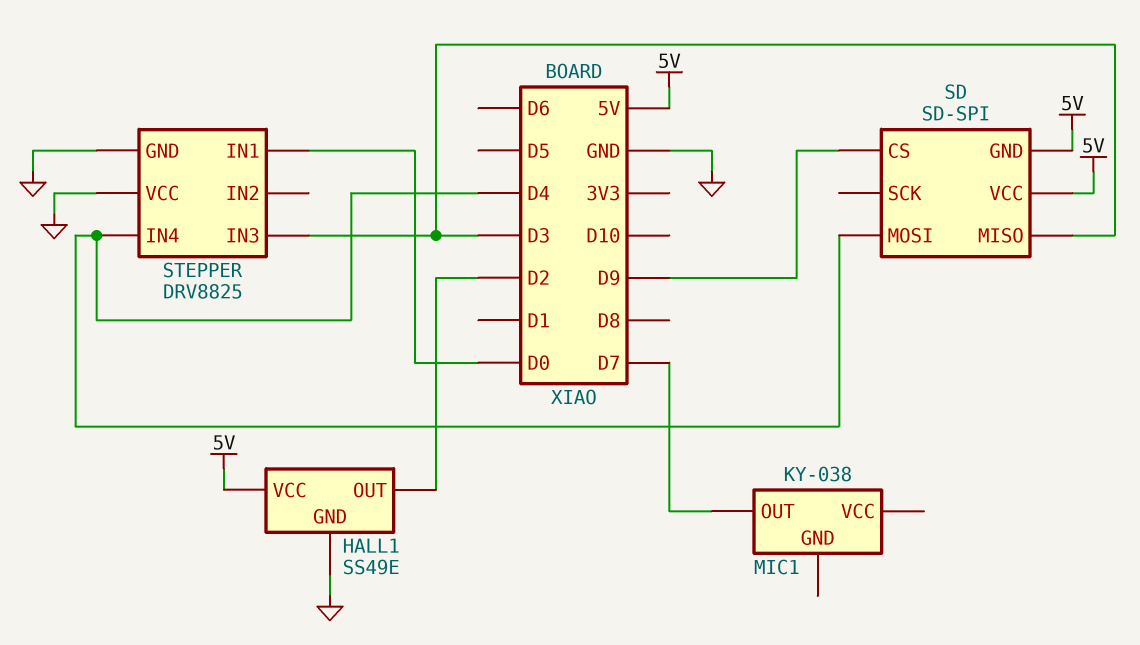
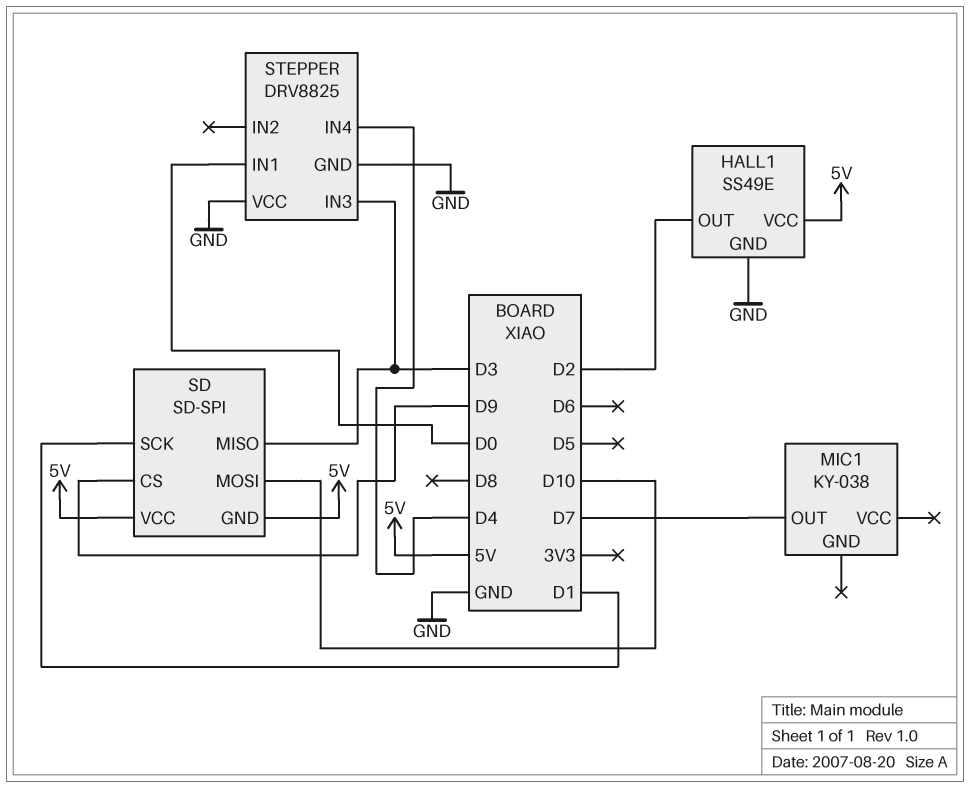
SD pin MOSI: D4 -> D10
SD pin SCK: none -> D1

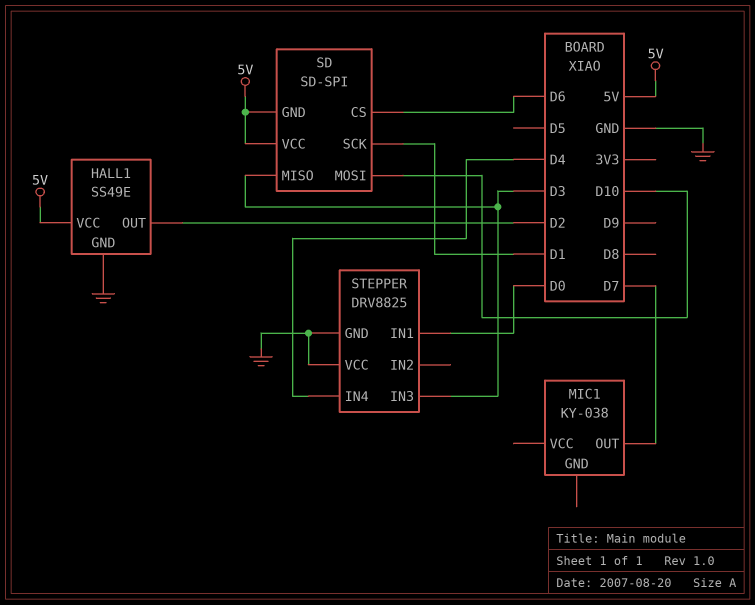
SD pin CS: D9 -> D6

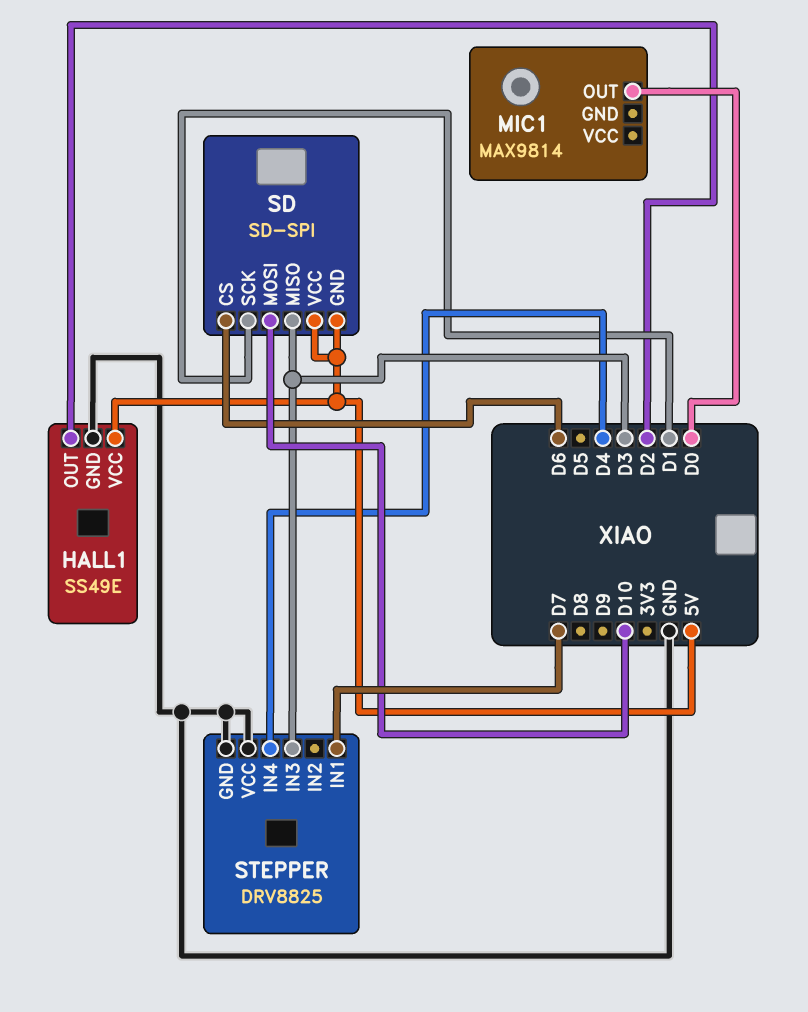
MIC1: KY-038 -> MAX9814
MIC1 pin OUT: D7 -> D0
STEPPER pin IN1: D0 -> D7

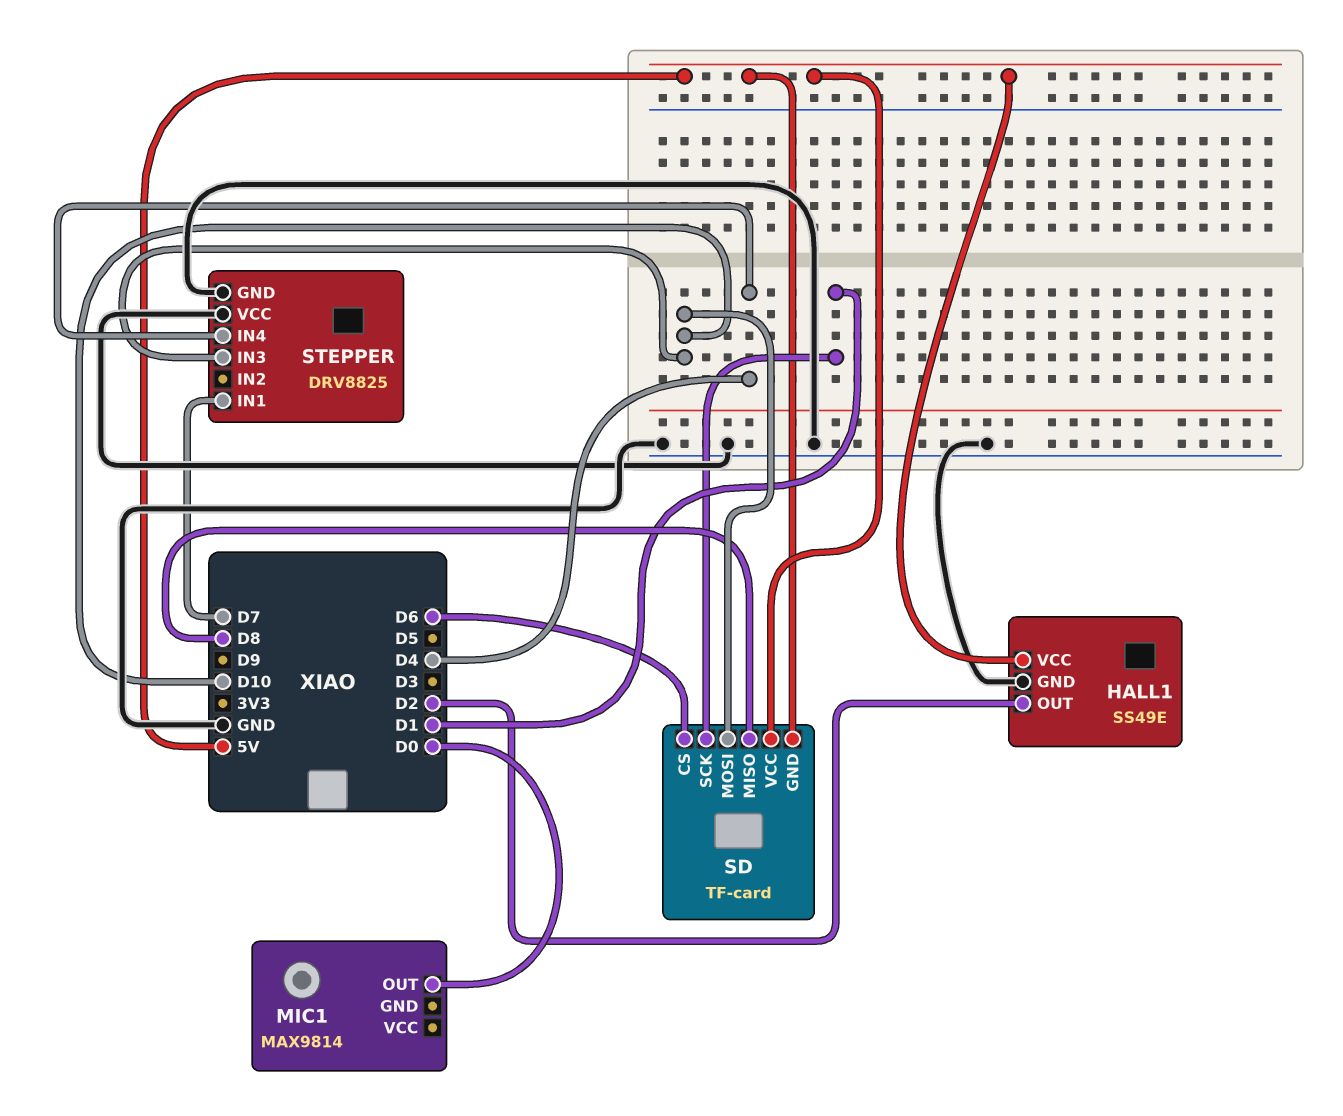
SD: SD-SPI -> TF-card
SD pin MISO: D3 -> D8
STEPPER pin IN3: D3 -> D10

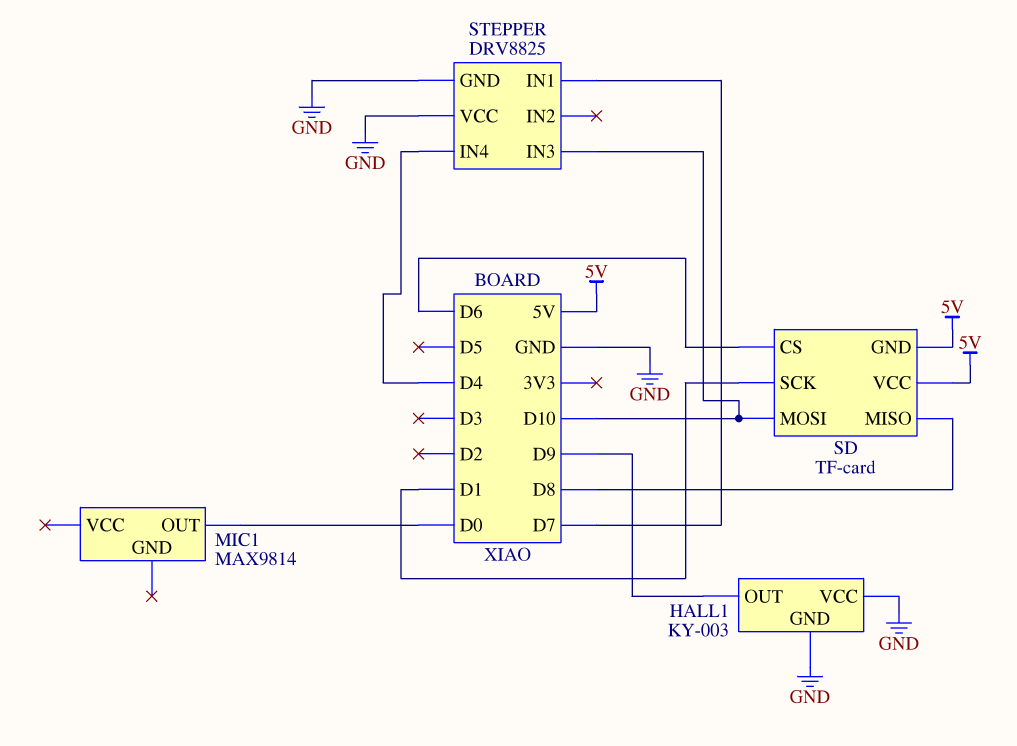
HALL1: SS49E -> KY-003
HALL1 pin OUT: D2 -> D9
HALL1 pin VCC: 5V -> GND

